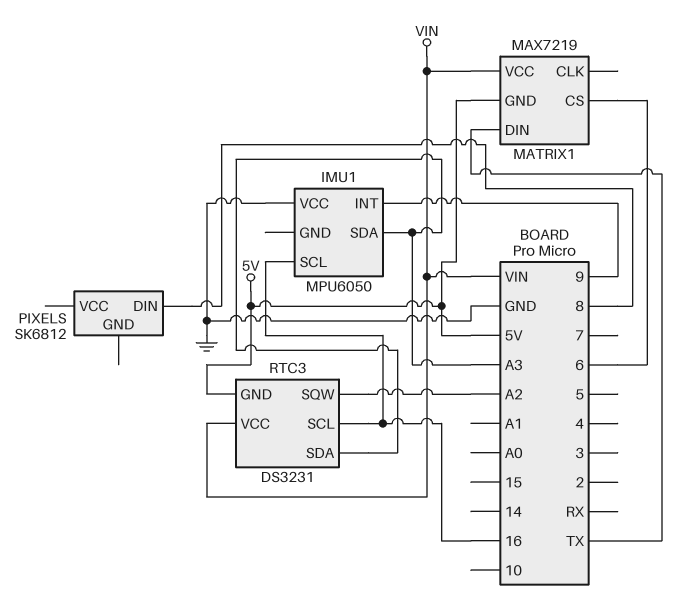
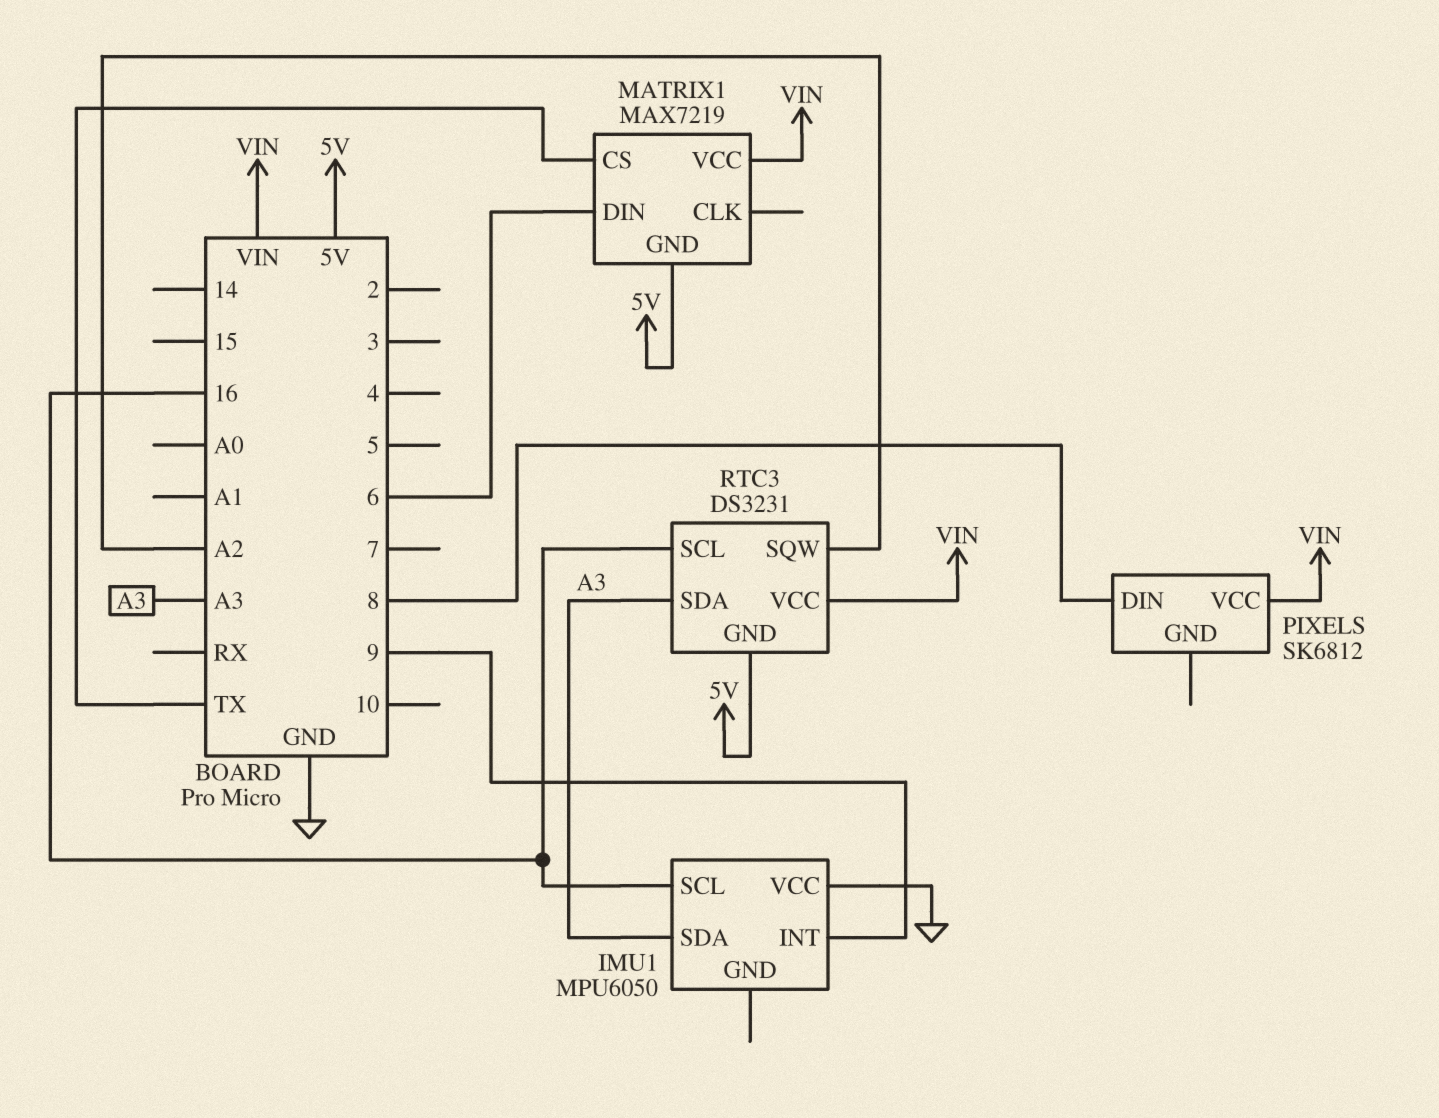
MATRIX1 pin CS: 6 -> TX
MATRIX1 pin DIN: TX -> 6
PIXELS pin VCC: none -> VIN

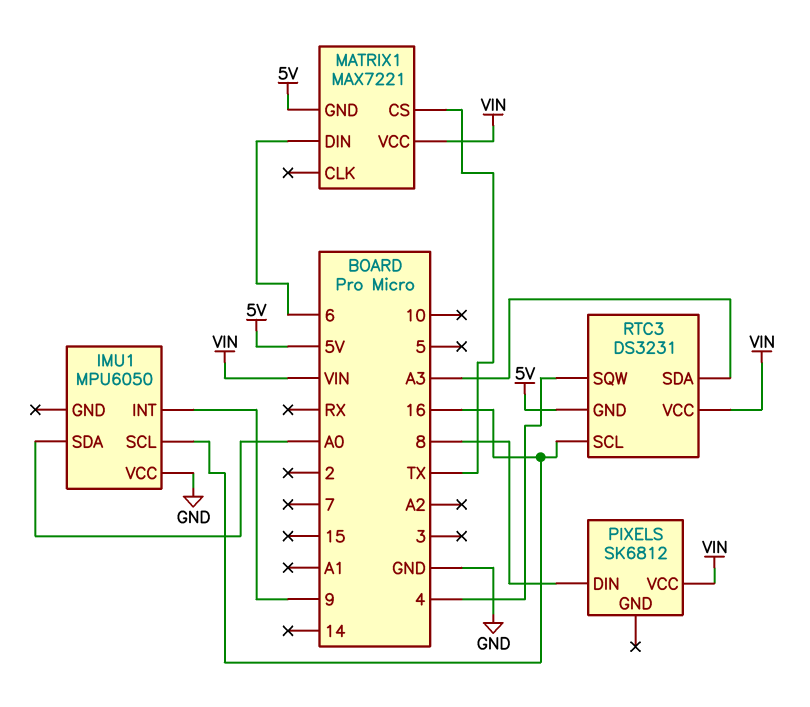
IMU1 pin SDA: A3 -> A0
MATRIX1: MAX7219 -> MAX7221
RTC3 pin SQW: A2 -> 4

